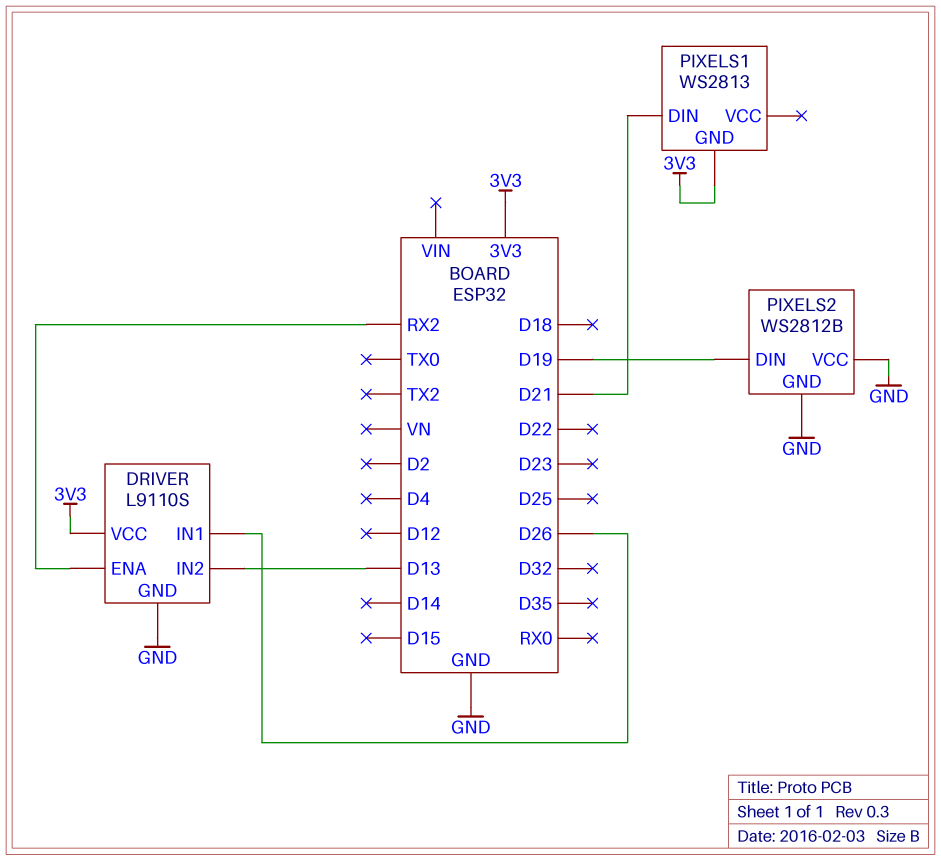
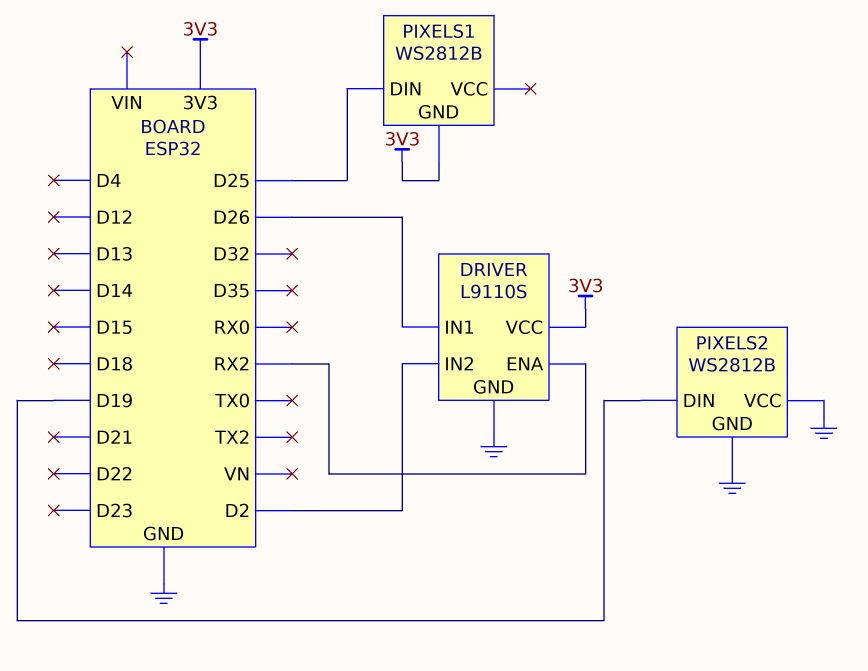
DRIVER pin IN2: D13 -> D2
PIXELS1: WS2813 -> WS2812B
PIXELS1 pin DIN: D21 -> D25

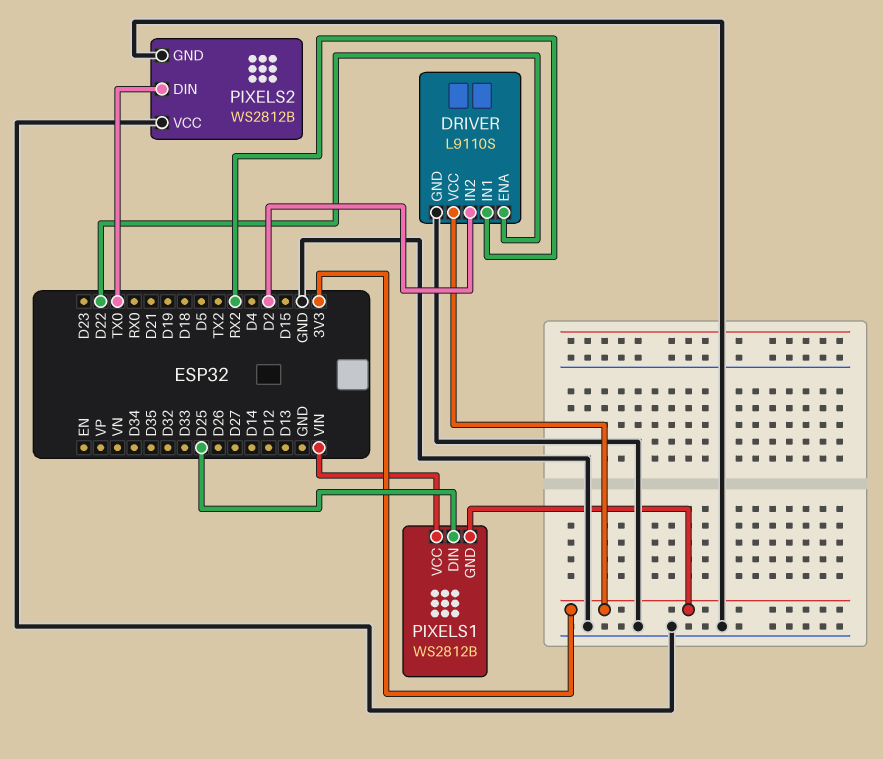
DRIVER pin ENA: RX2 -> D22
DRIVER pin IN1: D26 -> RX2
PIXELS1 pin VCC: none -> VIN
PIXELS2 pin DIN: D19 -> TX0

